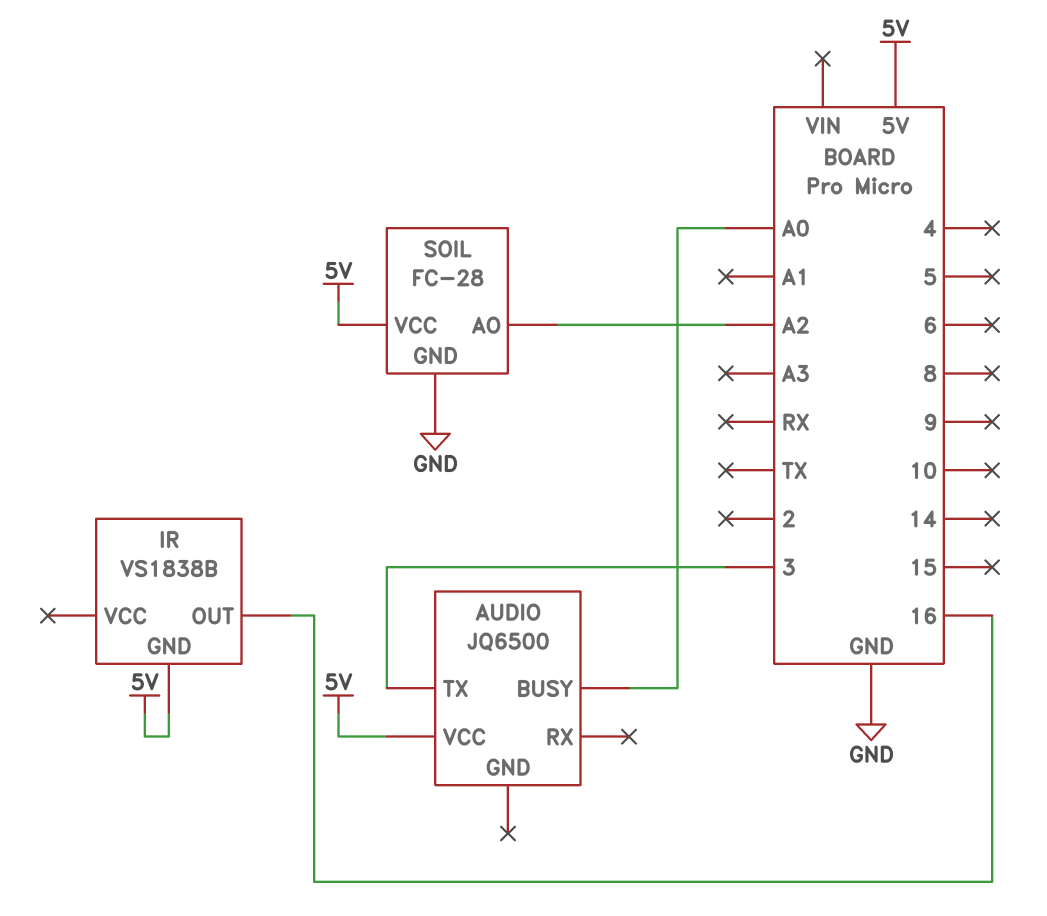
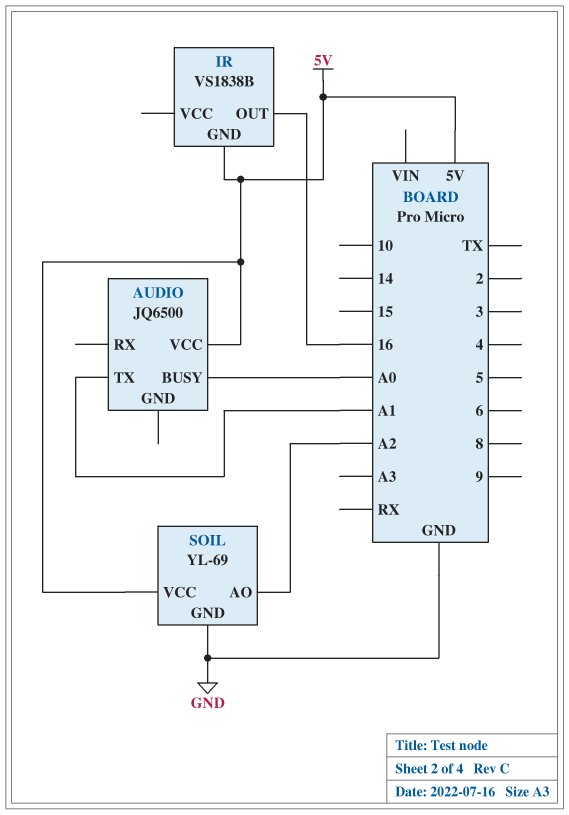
AUDIO pin TX: 3 -> A1
SOIL: FC-28 -> YL-69

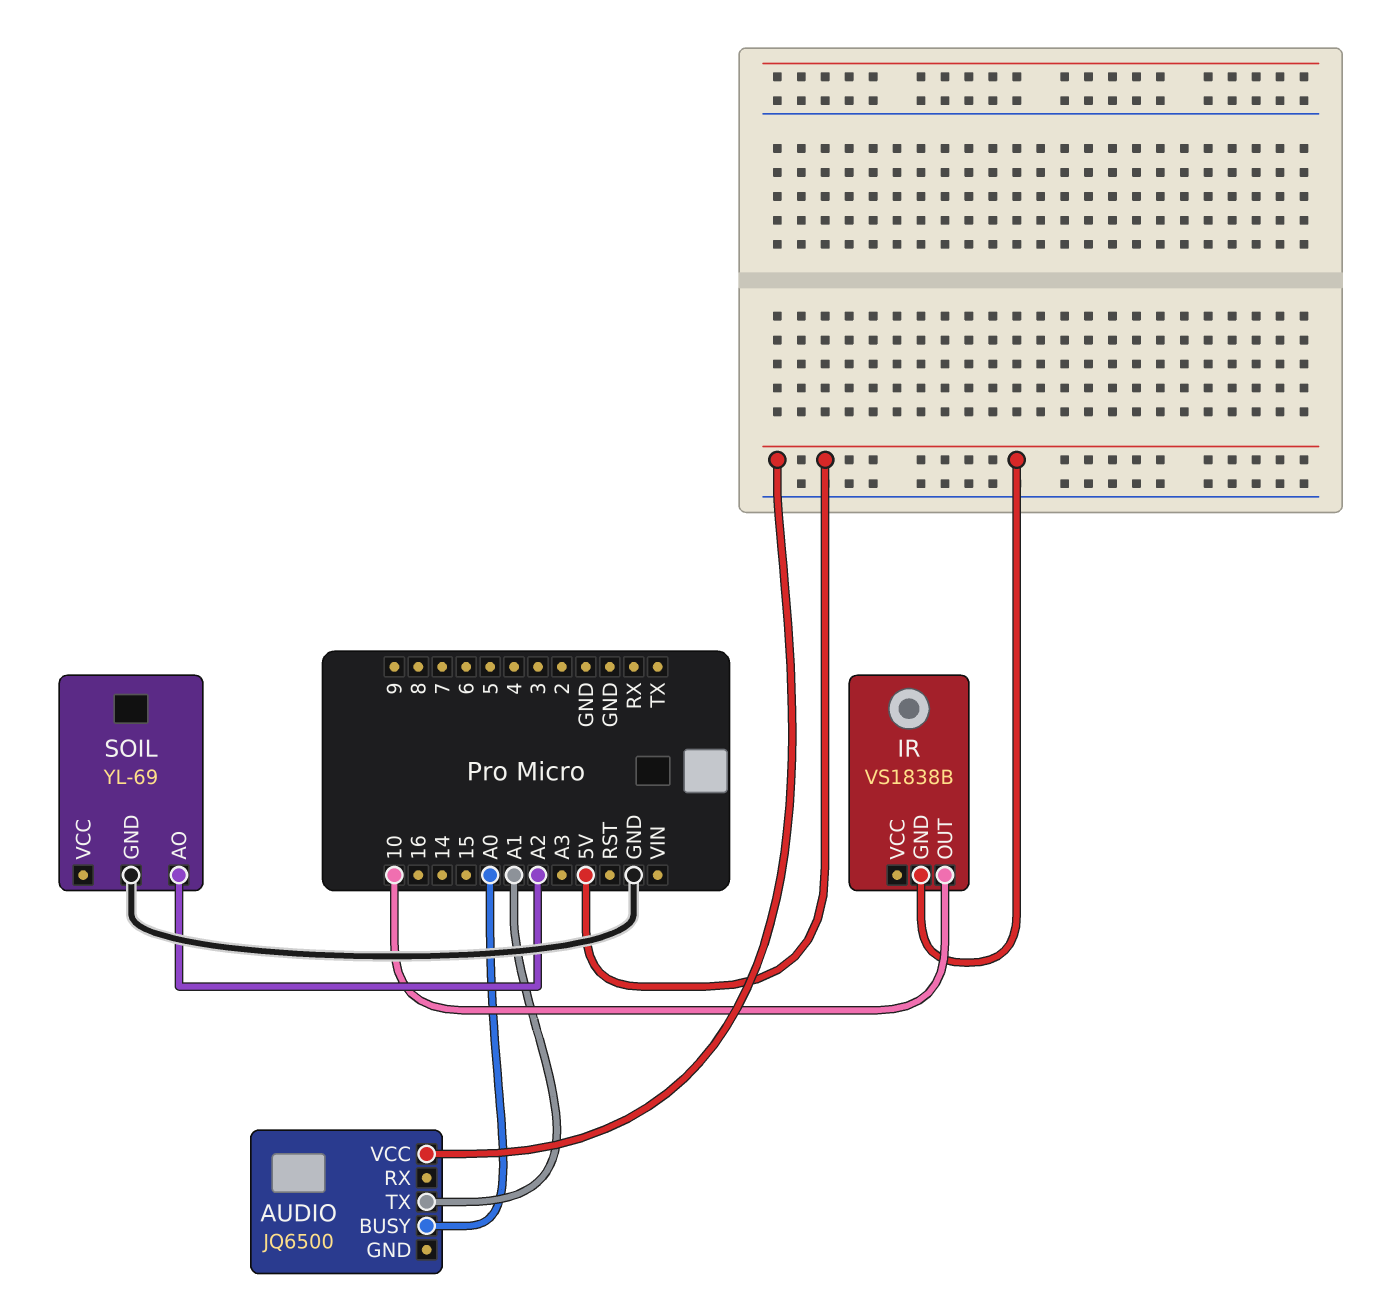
IR pin OUT: 16 -> 10
SOIL pin VCC: 5V -> none

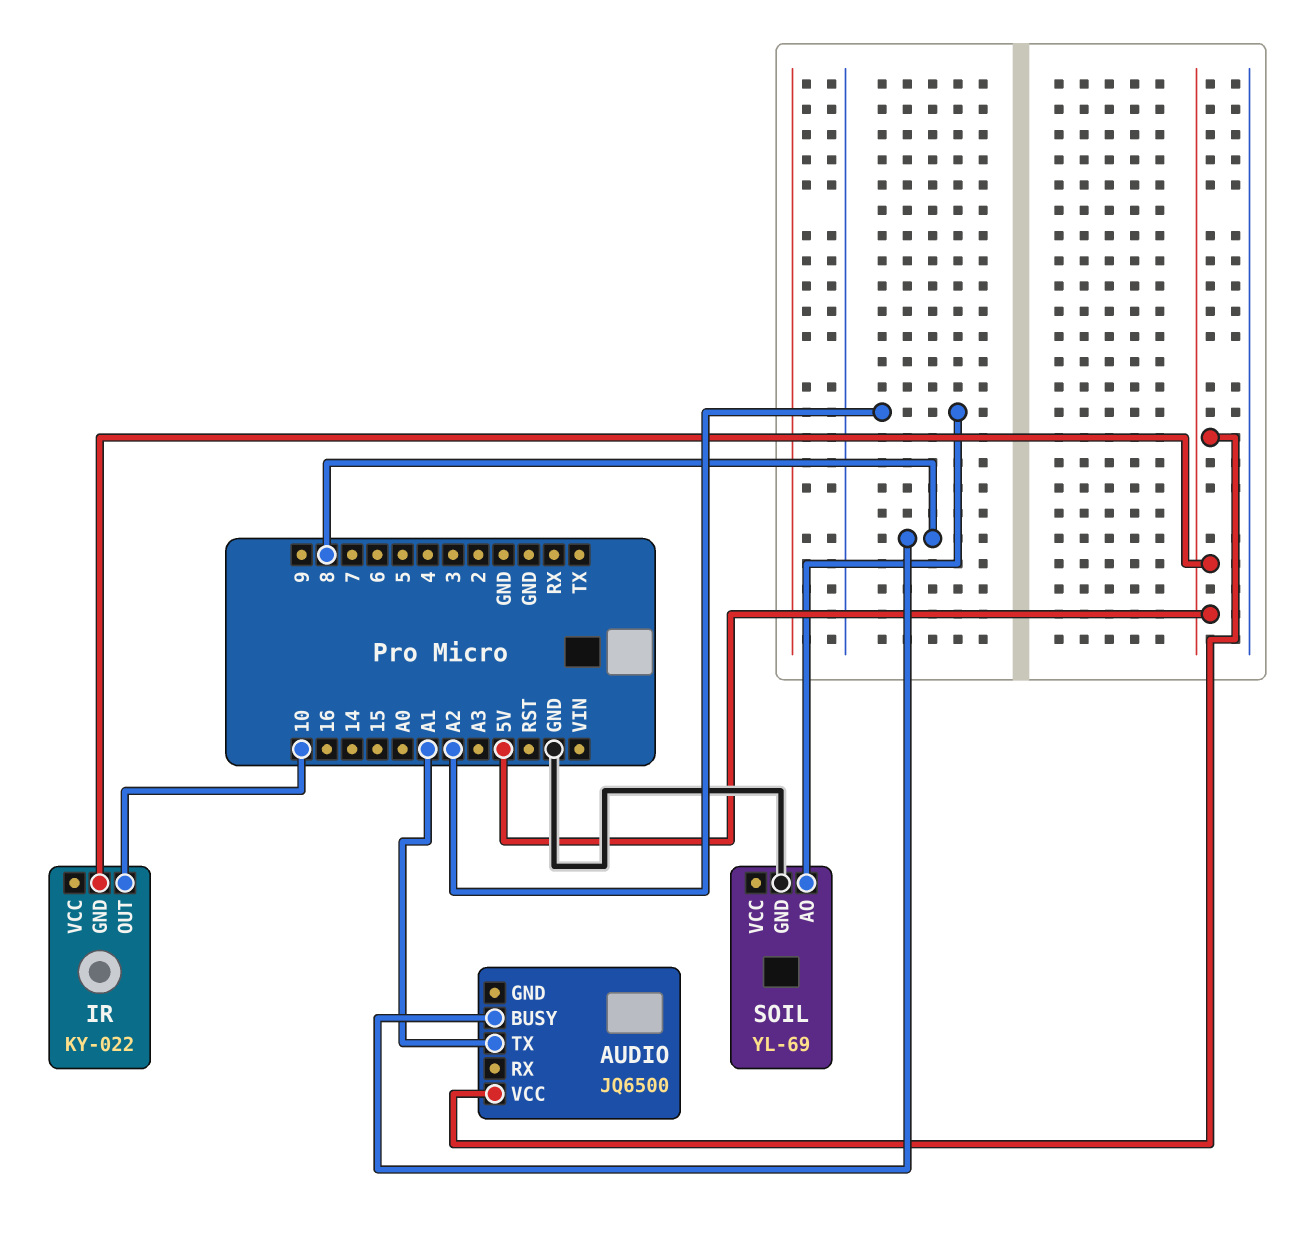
AUDIO pin BUSY: A0 -> 8
IR: VS1838B -> KY-022

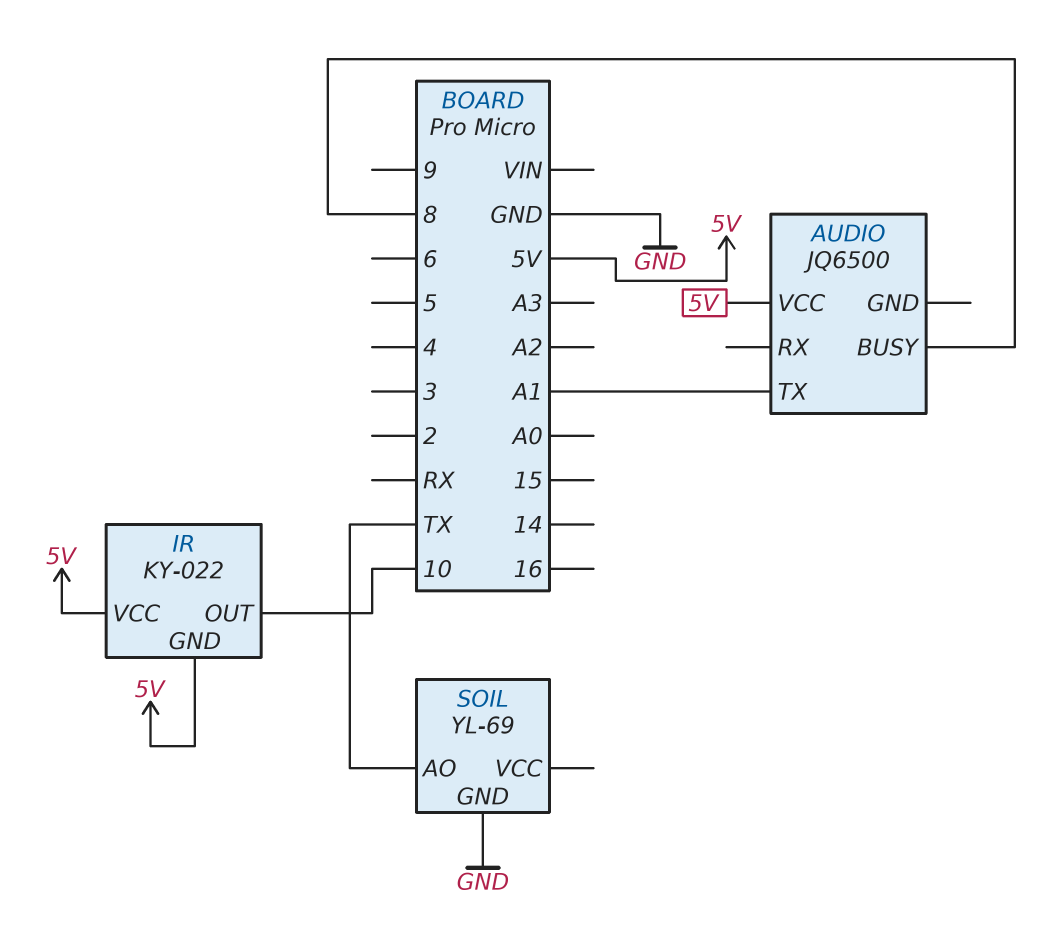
IR pin VCC: none -> 5V
SOIL pin AO: A2 -> TX

